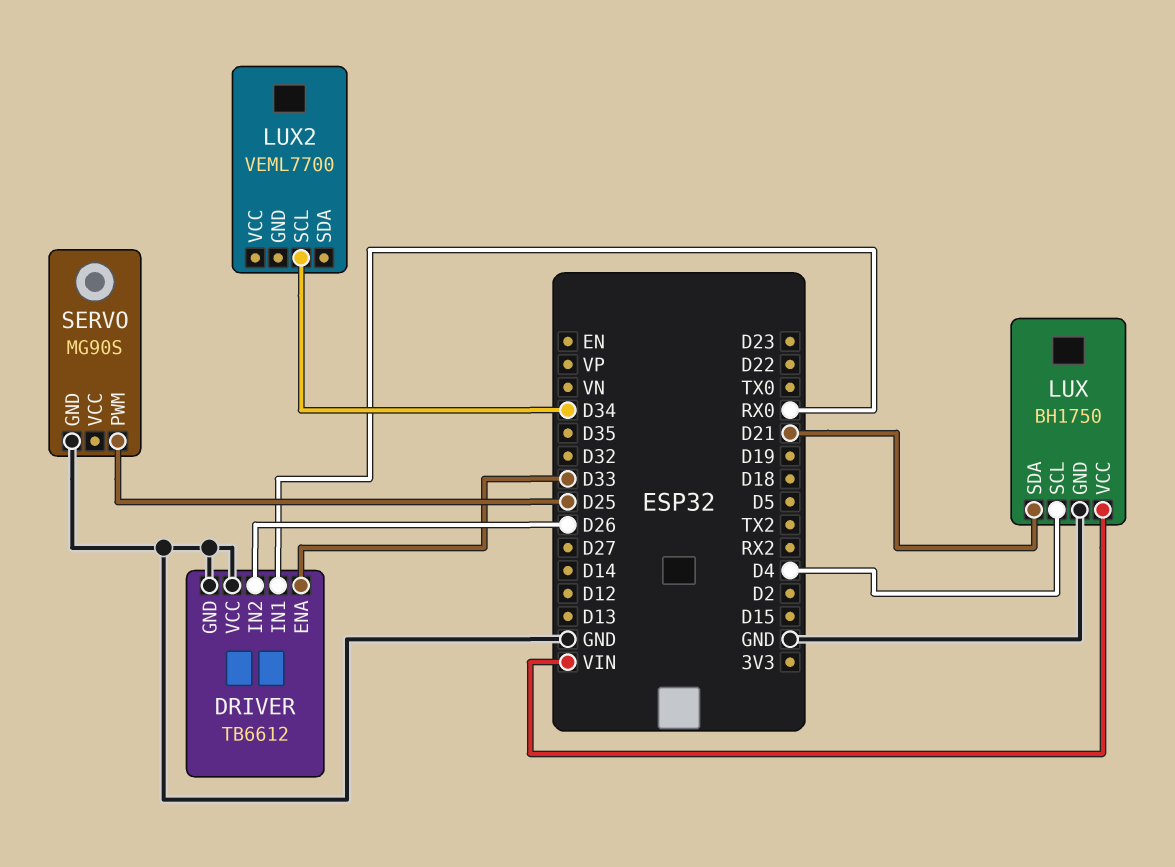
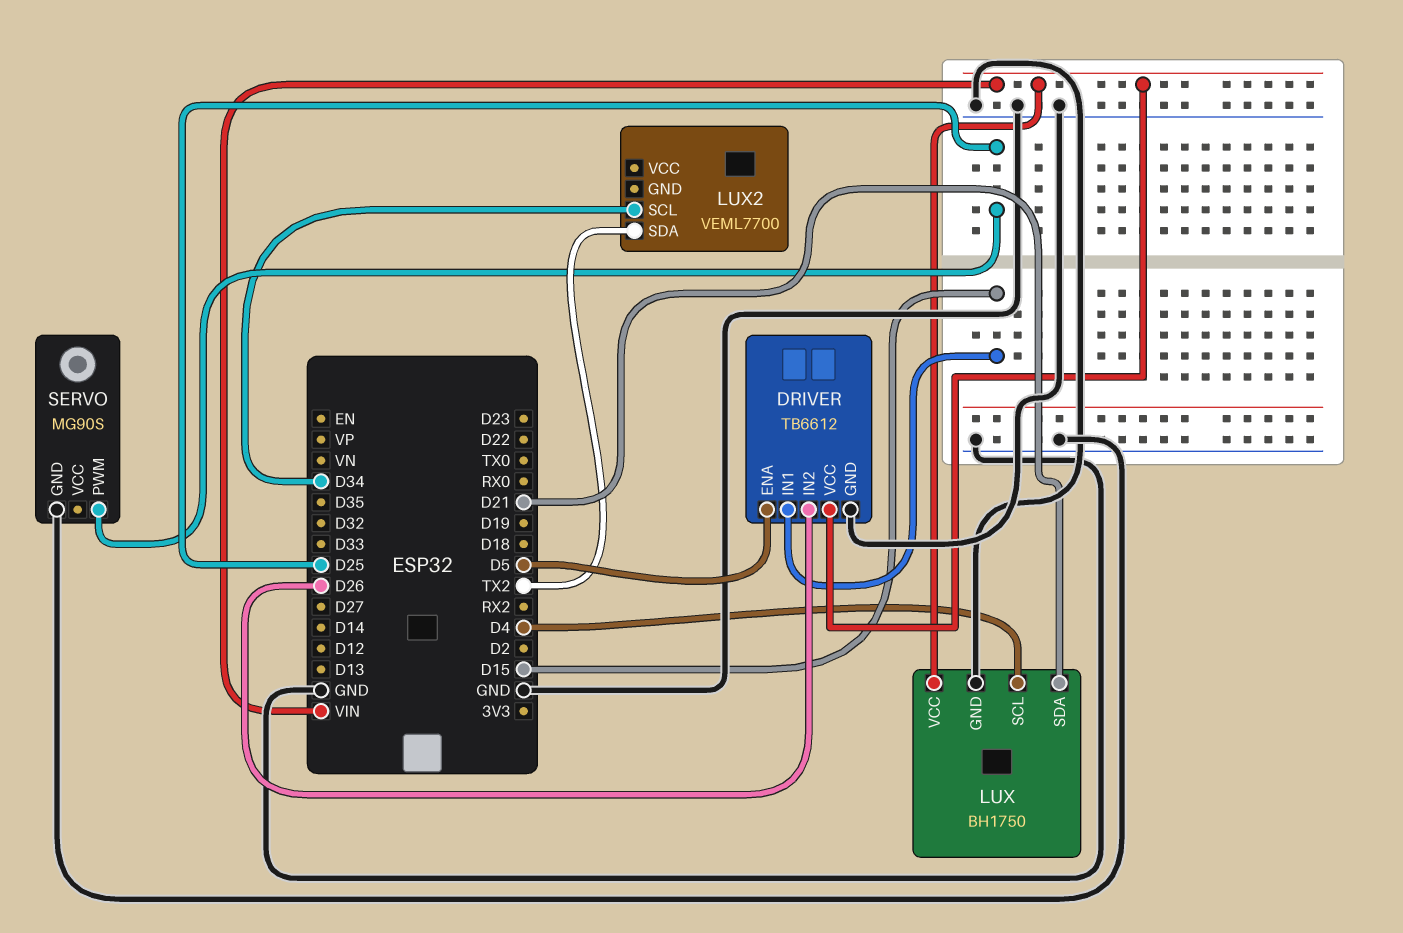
DRIVER pin ENA: D33 -> D5
DRIVER pin IN1: RX0 -> D15
DRIVER pin VCC: GND -> VIN
LUX2 pin SDA: none -> TX2

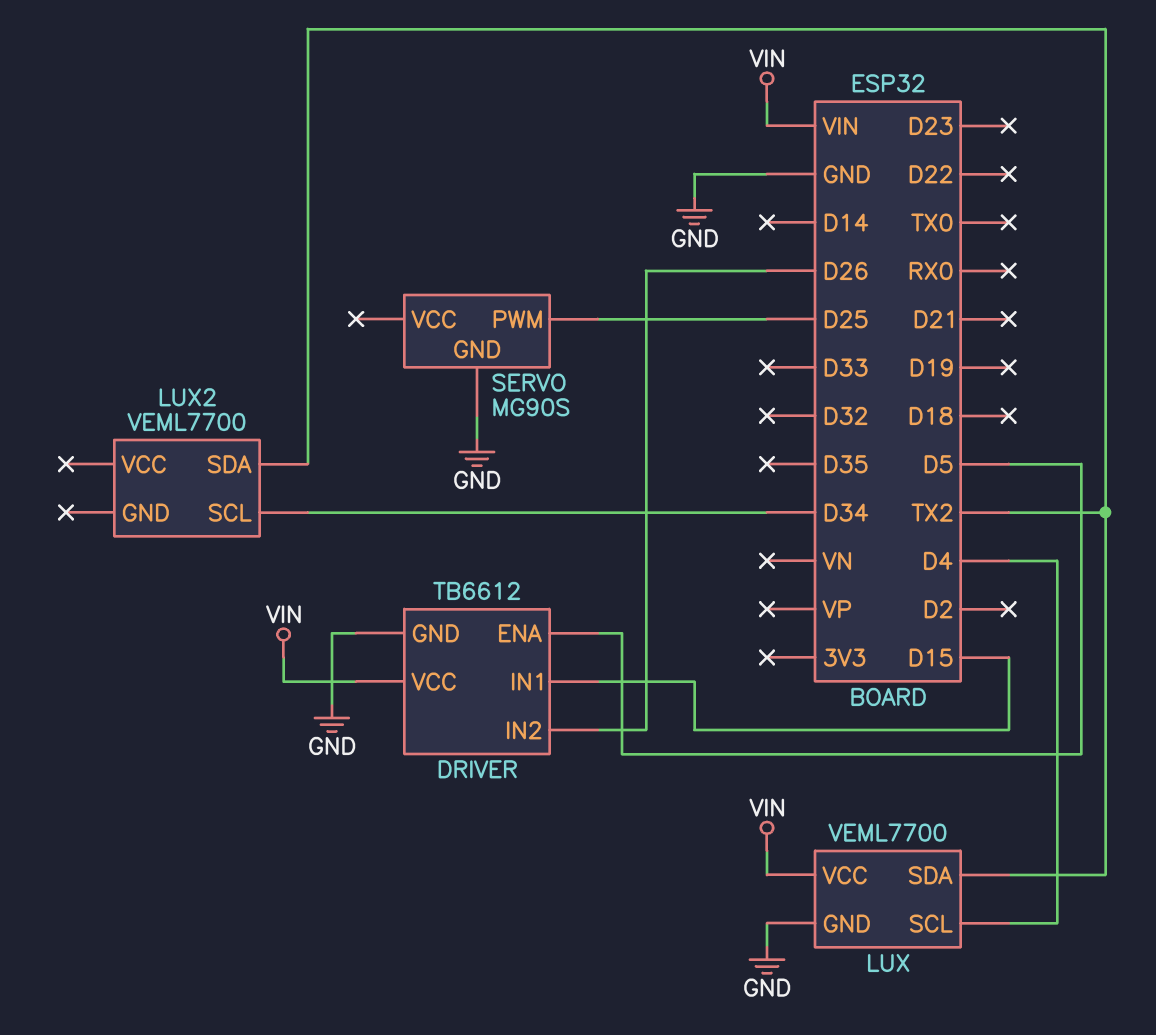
LUX: BH1750 -> VEML7700
LUX pin SDA: D21 -> TX2

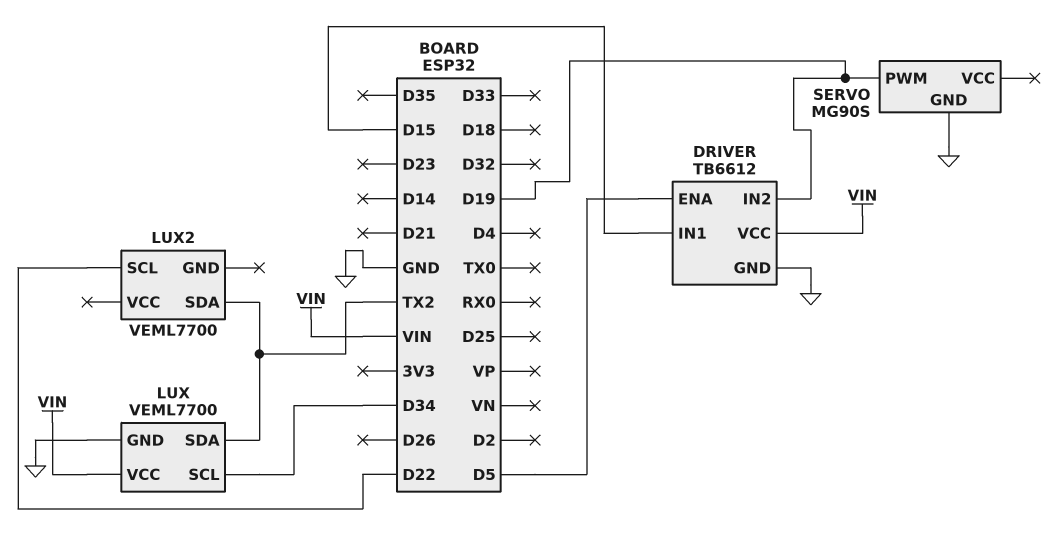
DRIVER pin IN2: D26 -> D19
LUX pin SCL: D4 -> D34
LUX2 pin SCL: D34 -> D22
SERVO pin PWM: D25 -> D19

